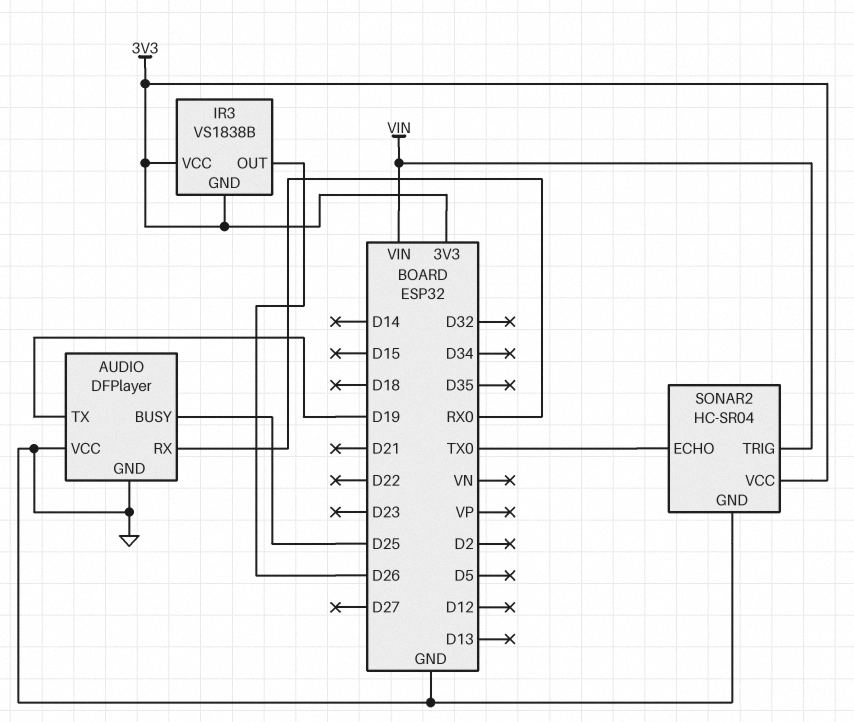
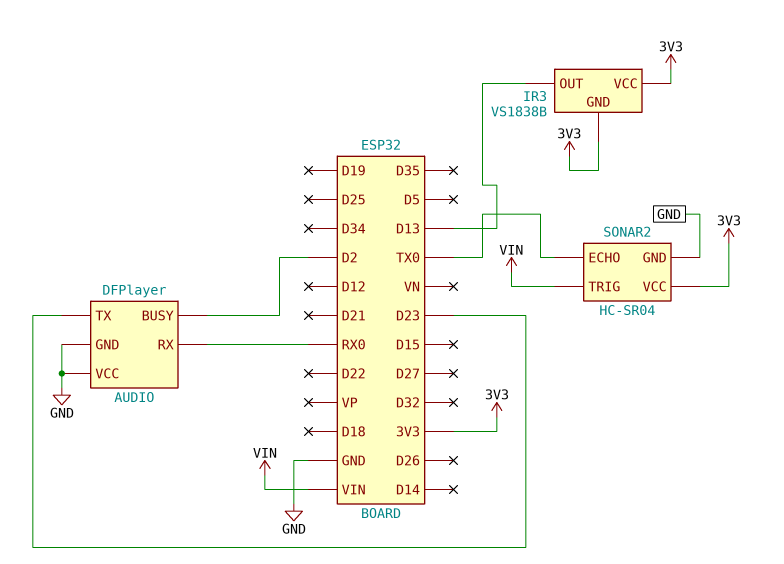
AUDIO pin BUSY: D25 -> D2
AUDIO pin TX: D19 -> D23
IR3 pin OUT: D26 -> D13

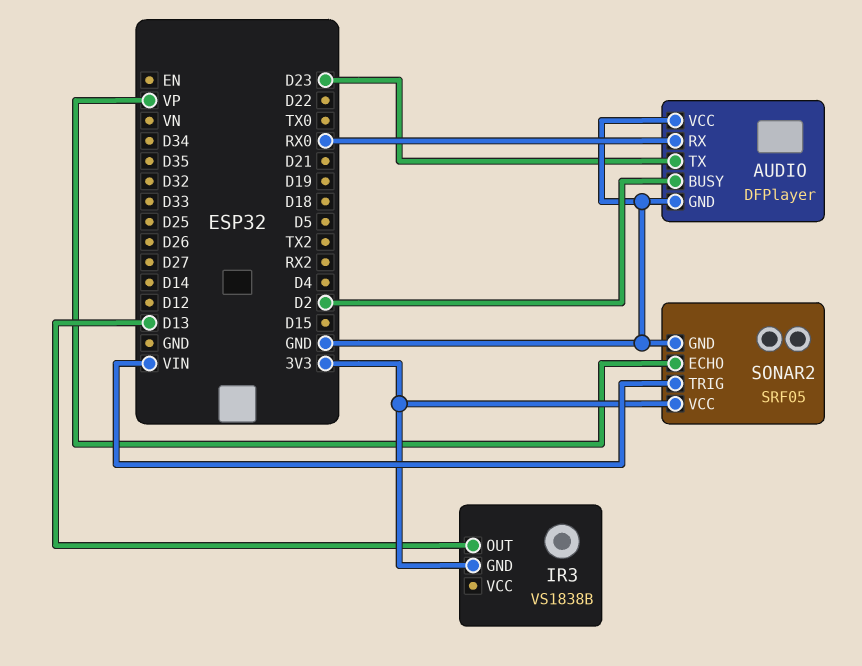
IR3 pin VCC: 3V3 -> none
SONAR2: HC-SR04 -> SRF05
SONAR2 pin ECHO: TX0 -> VP

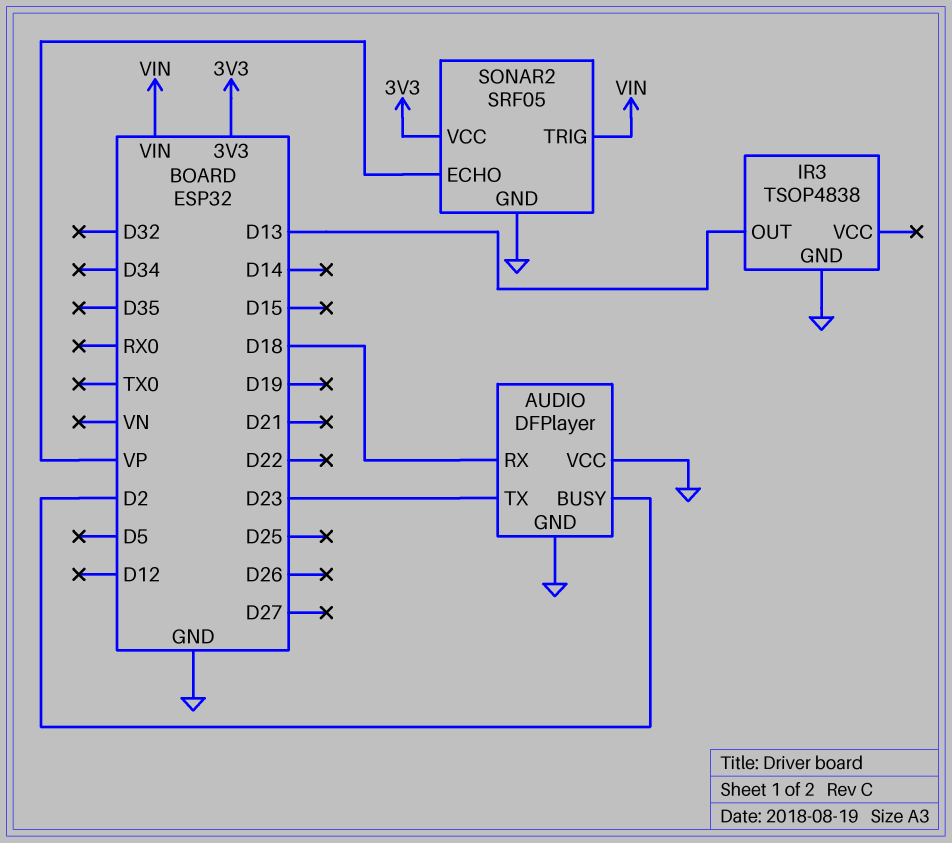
AUDIO pin RX: RX0 -> D18
IR3: VS1838B -> TSOP4838
IR3 pin GND: 3V3 -> GND

